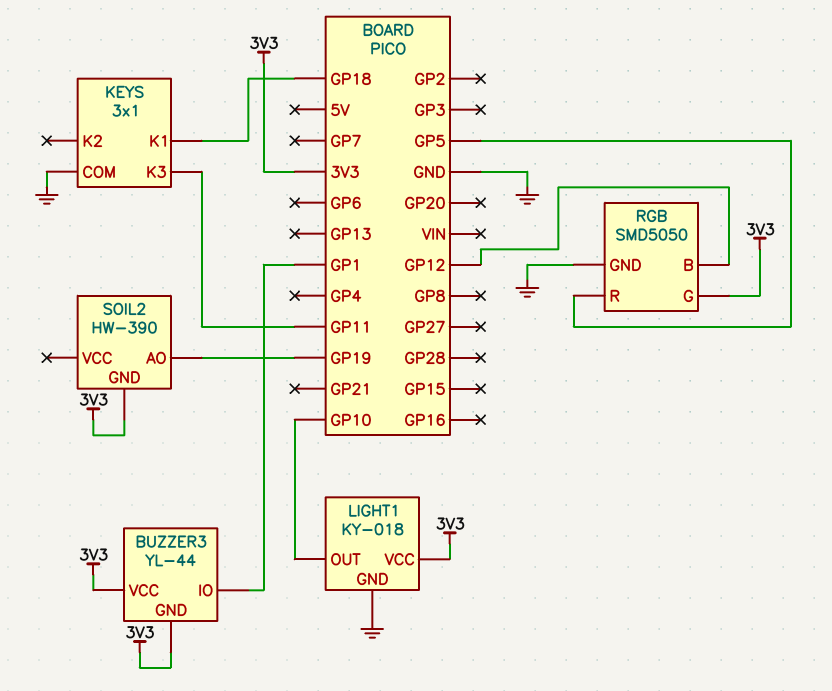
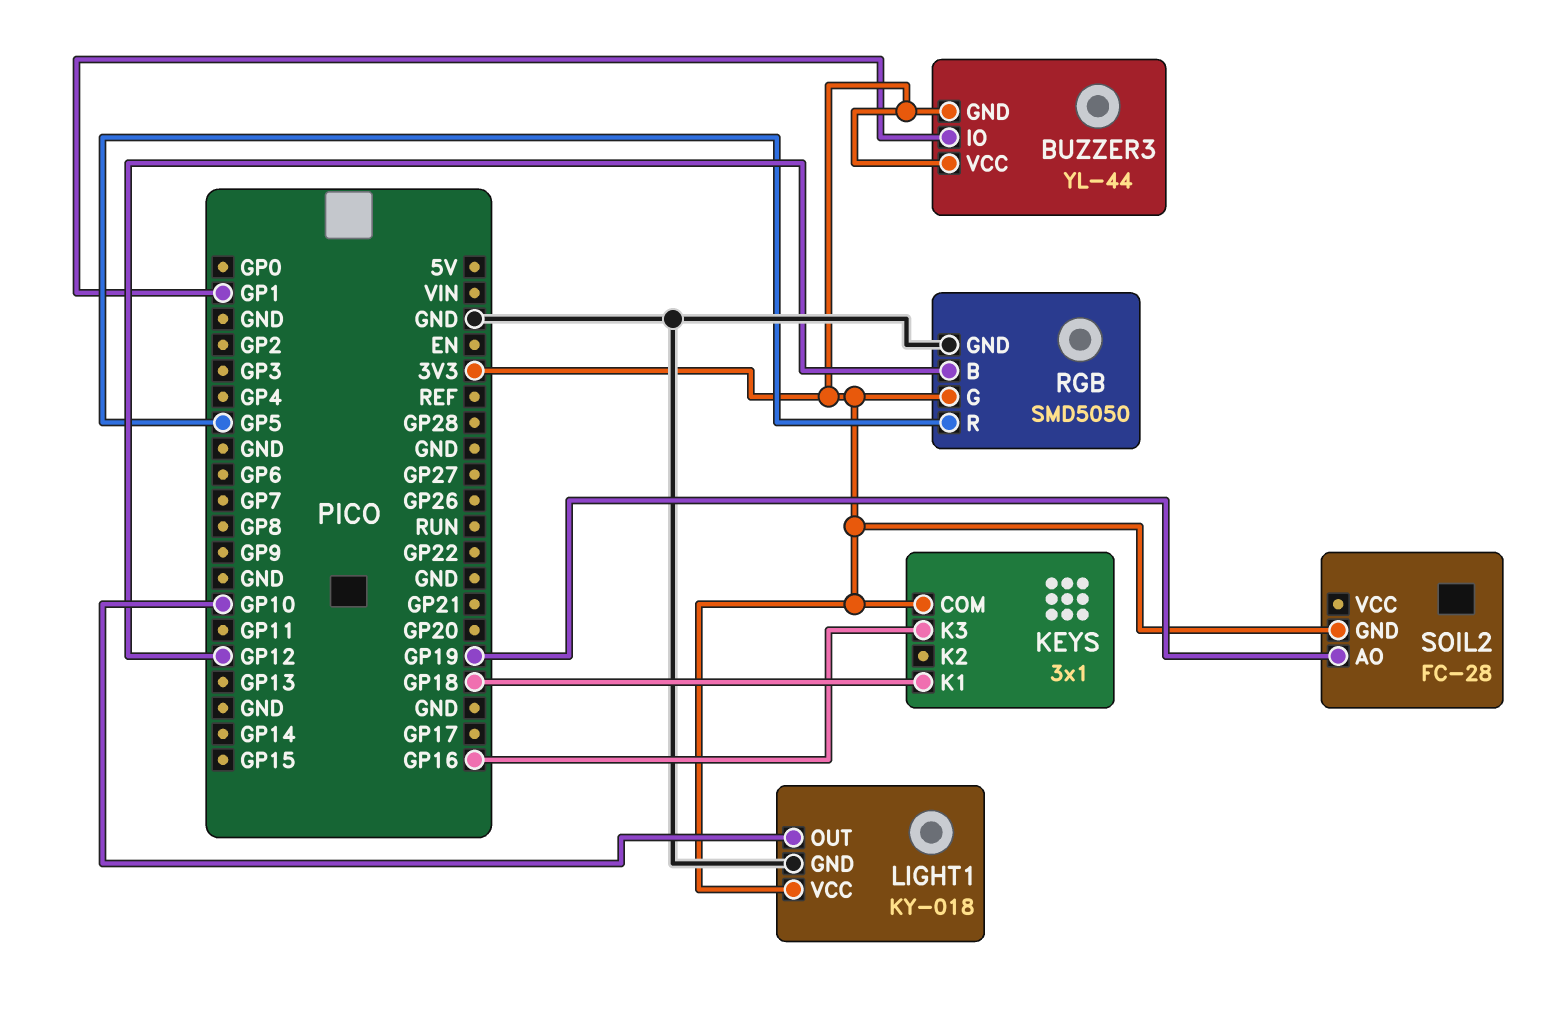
KEYS pin COM: GND -> 3V3
KEYS pin K3: GP11 -> GP16
SOIL2: HW-390 -> FC-28

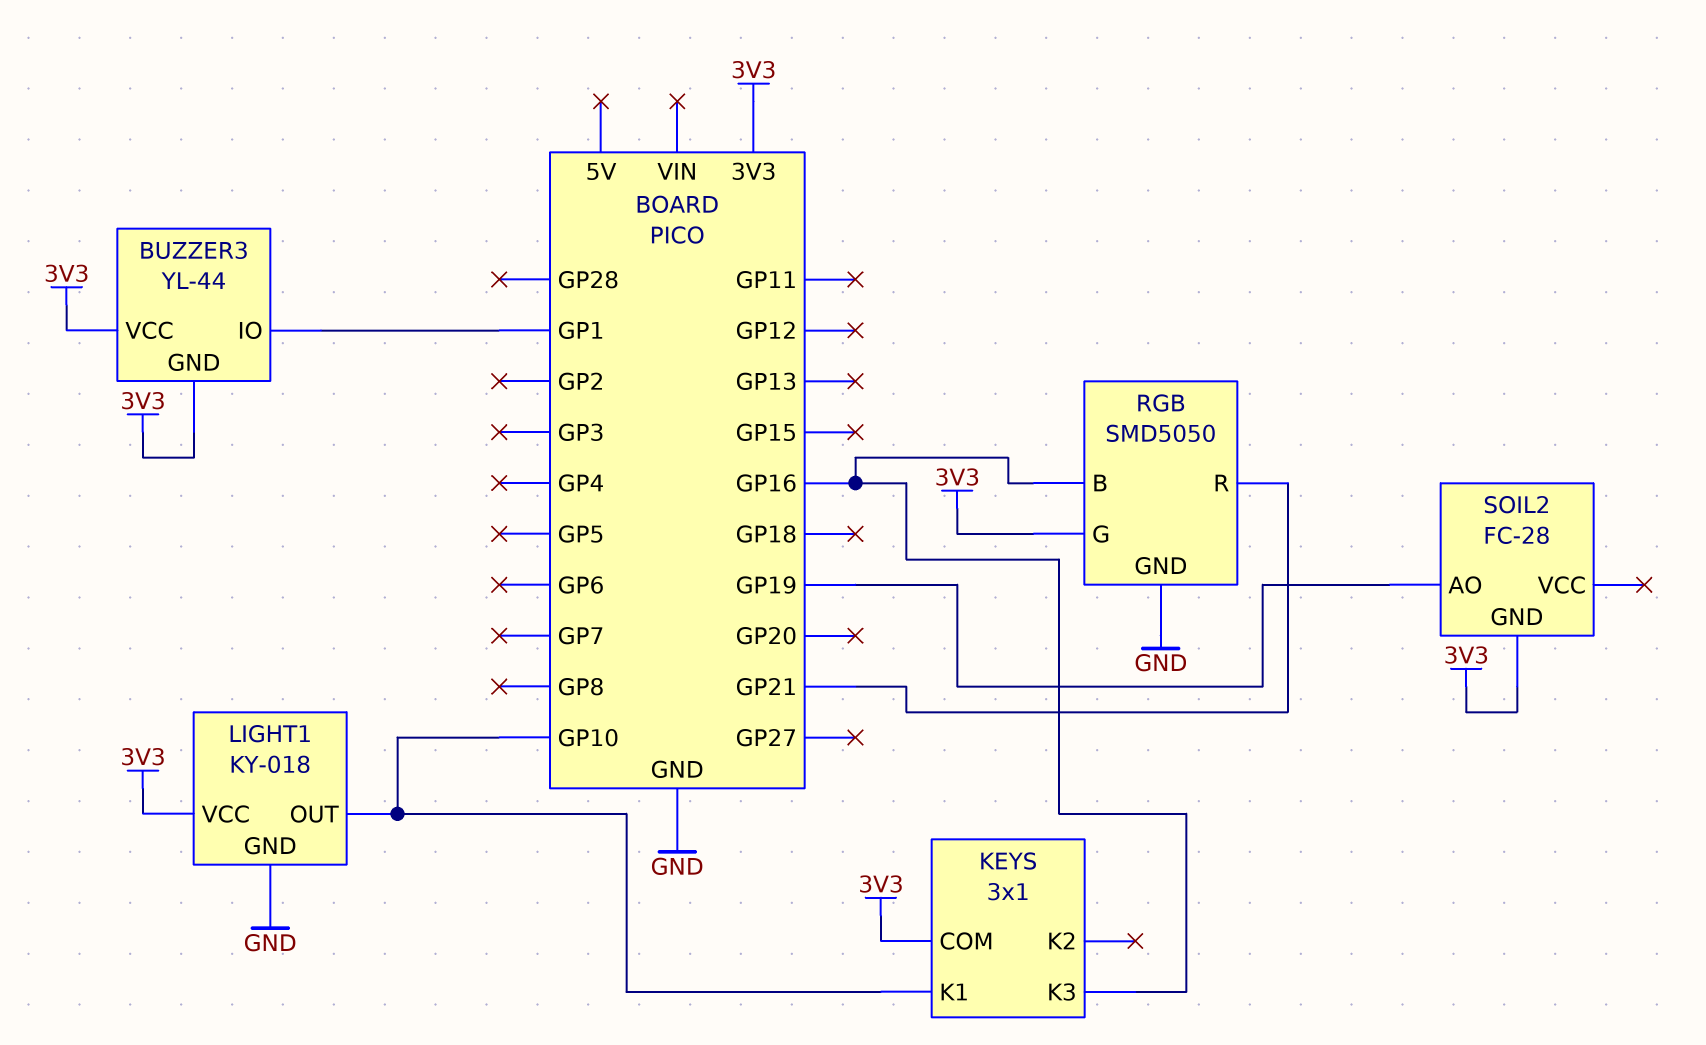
KEYS pin K1: GP18 -> GP10
RGB pin B: GP12 -> GP16
RGB pin R: GP5 -> GP21

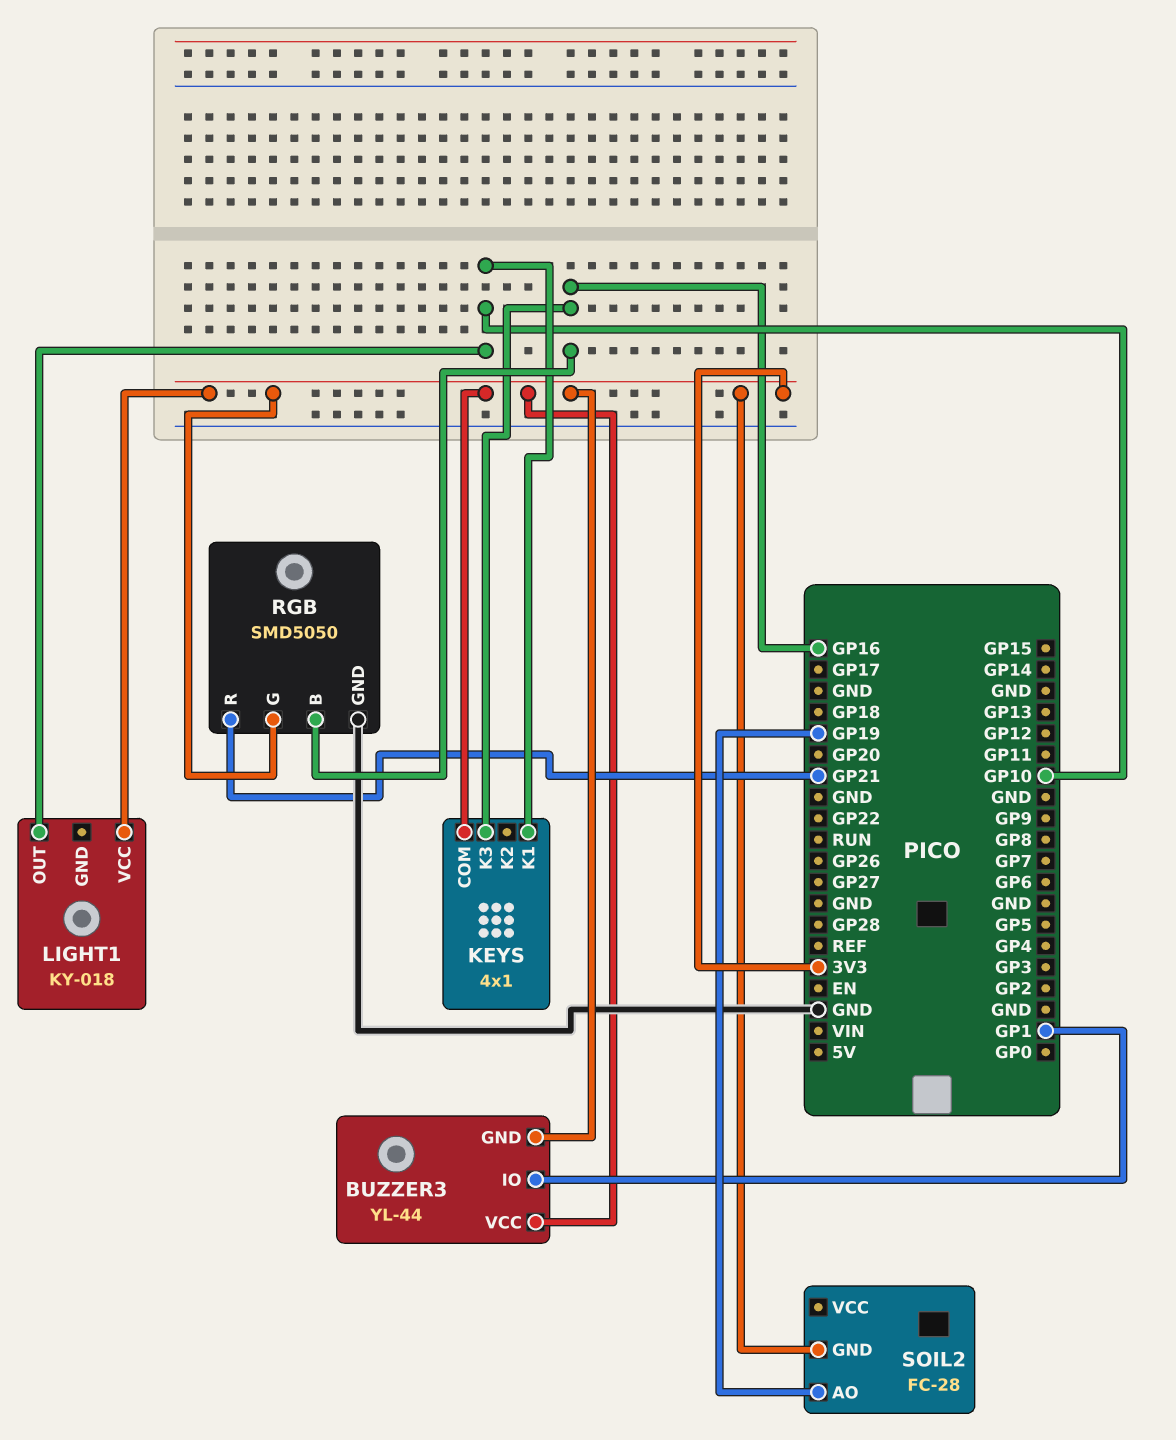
KEYS: 3x1 -> 4x1
LIGHT1 pin GND: GND -> none

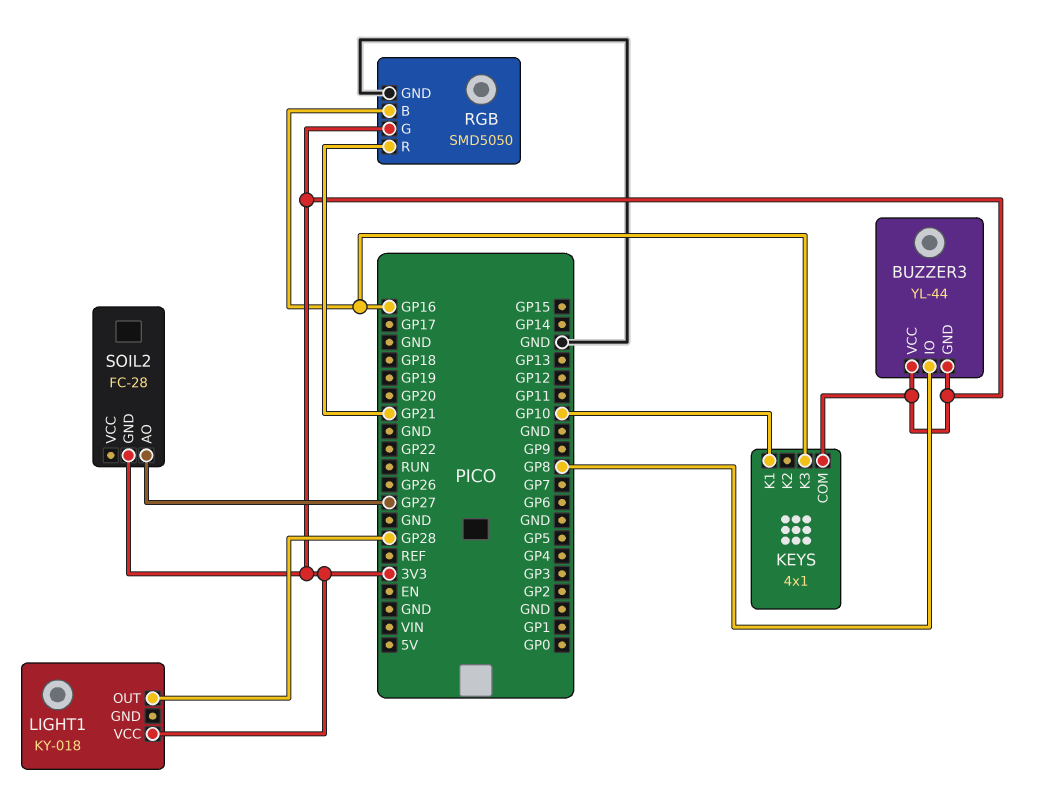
BUZZER3 pin IO: GP1 -> GP8
LIGHT1 pin OUT: GP10 -> GP28
SOIL2 pin AO: GP19 -> GP27

